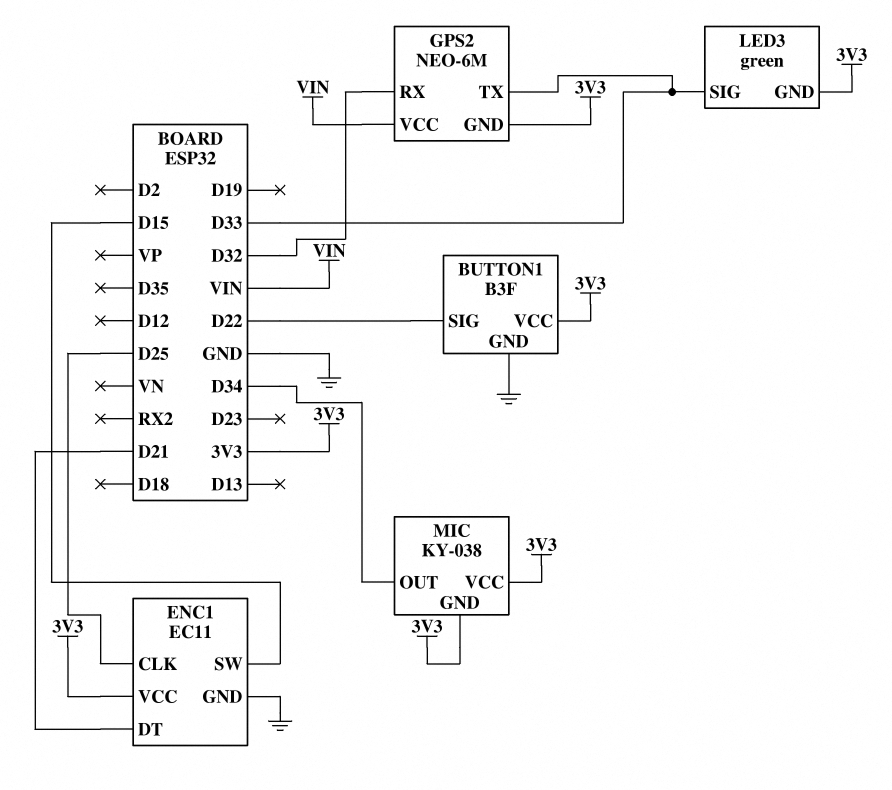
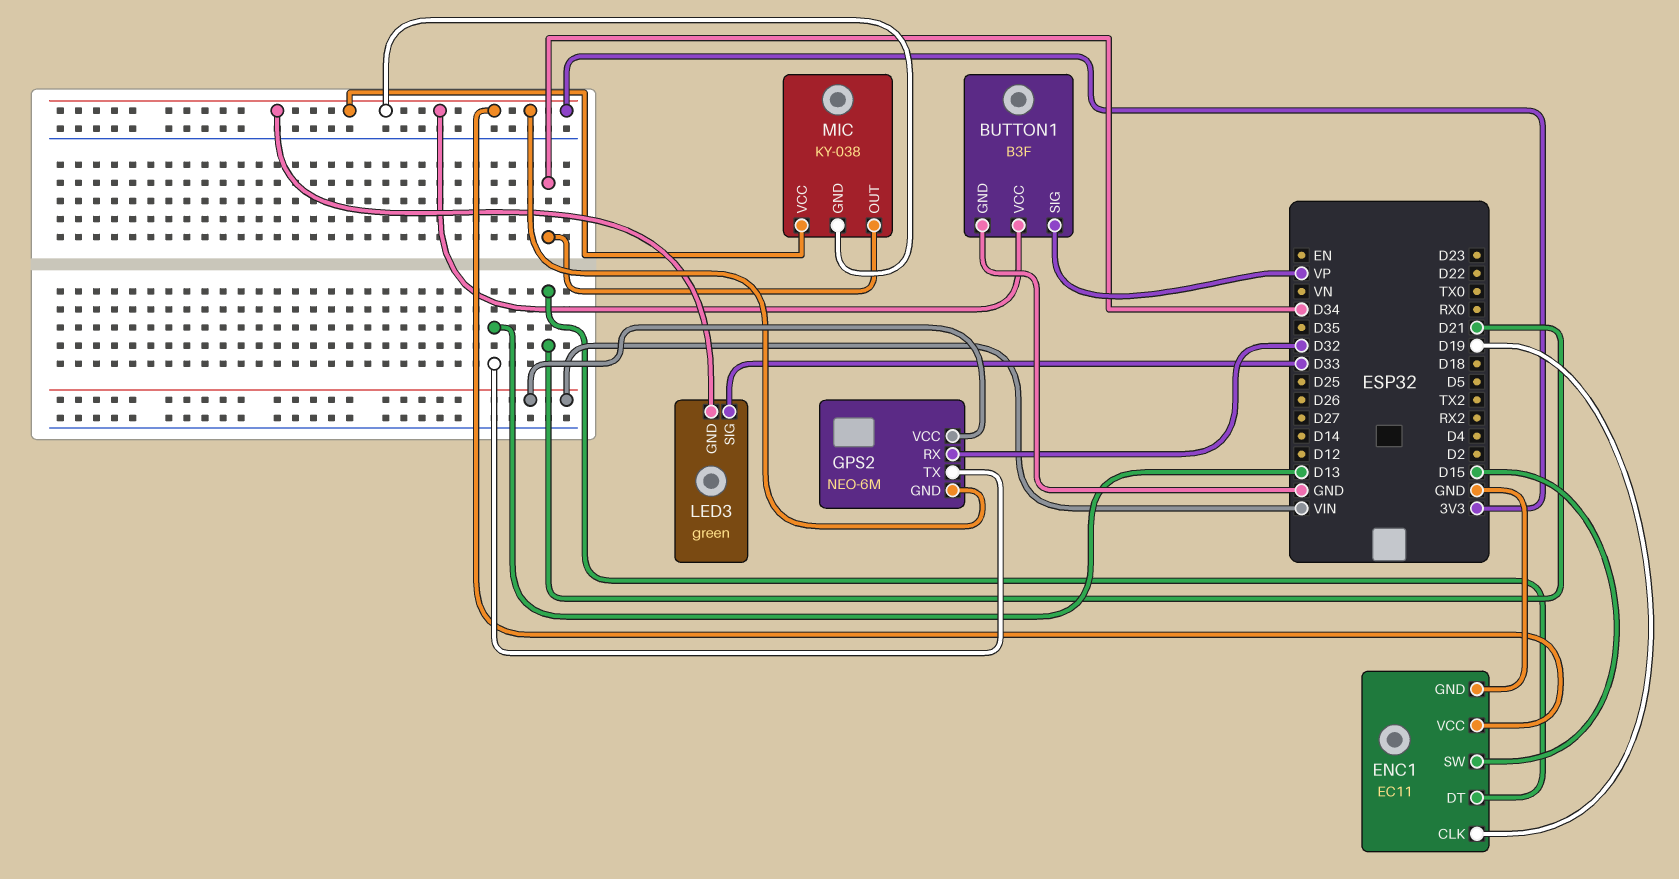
BUTTON1 pin SIG: D22 -> VP
ENC1 pin CLK: D25 -> D19
GPS2 pin TX: D33 -> D13

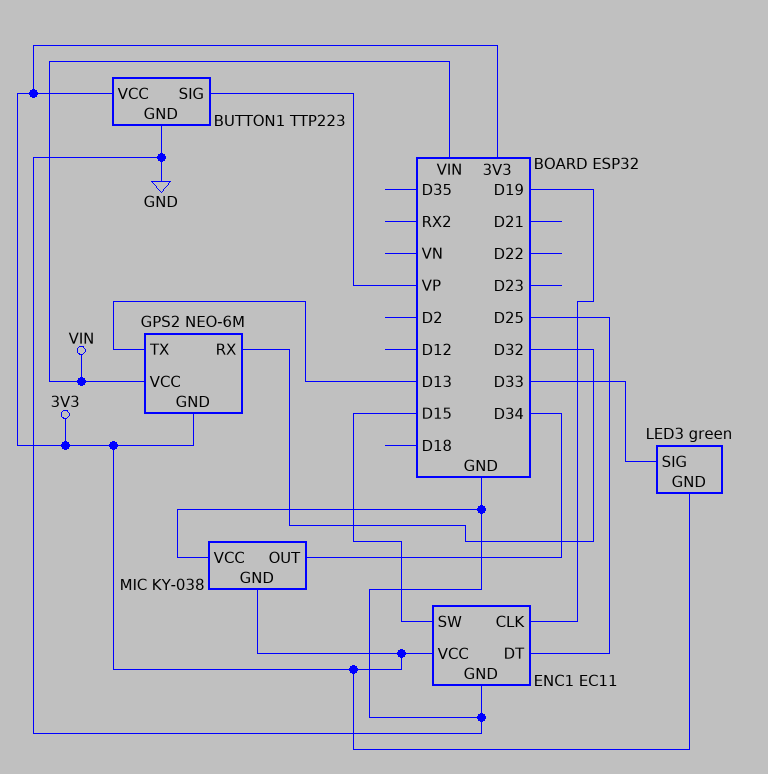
BUTTON1: B3F -> TTP223
ENC1 pin DT: D21 -> D25
MIC pin VCC: 3V3 -> GND

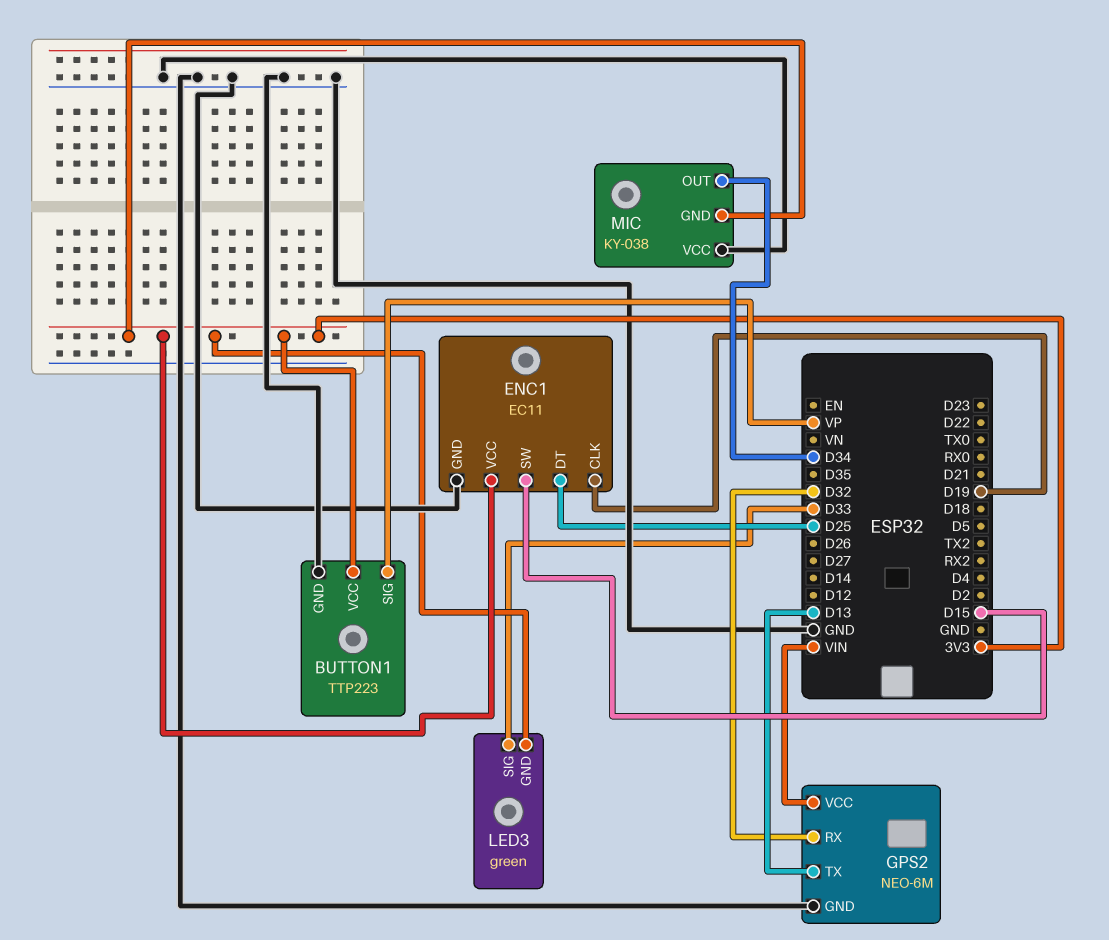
GPS2 pin GND: 3V3 -> GND

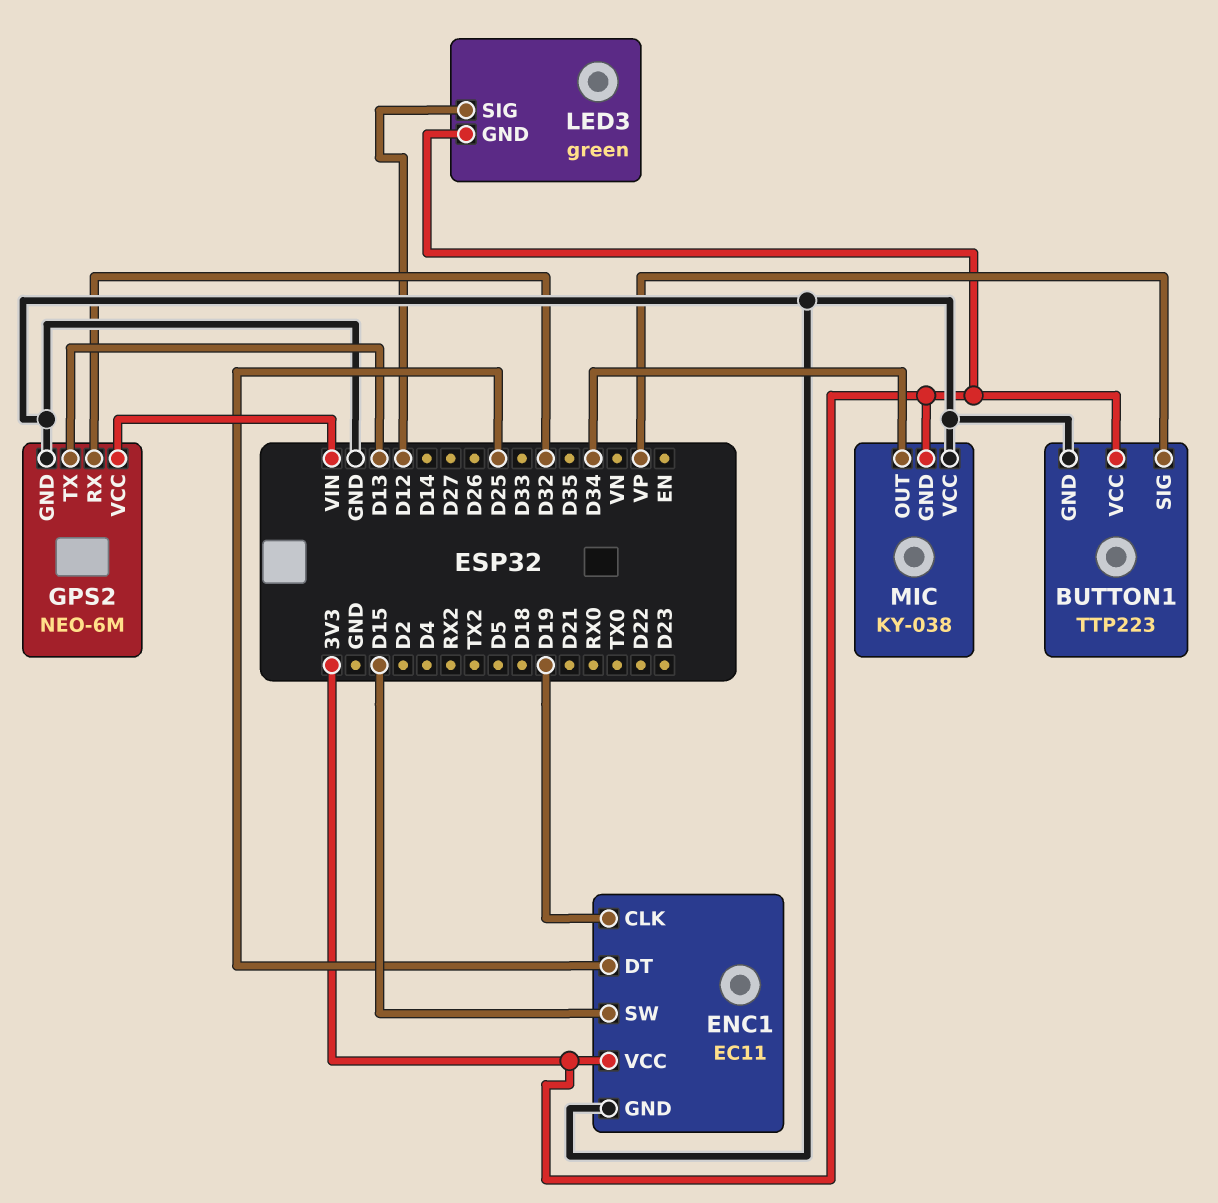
LED3 pin SIG: D33 -> D12

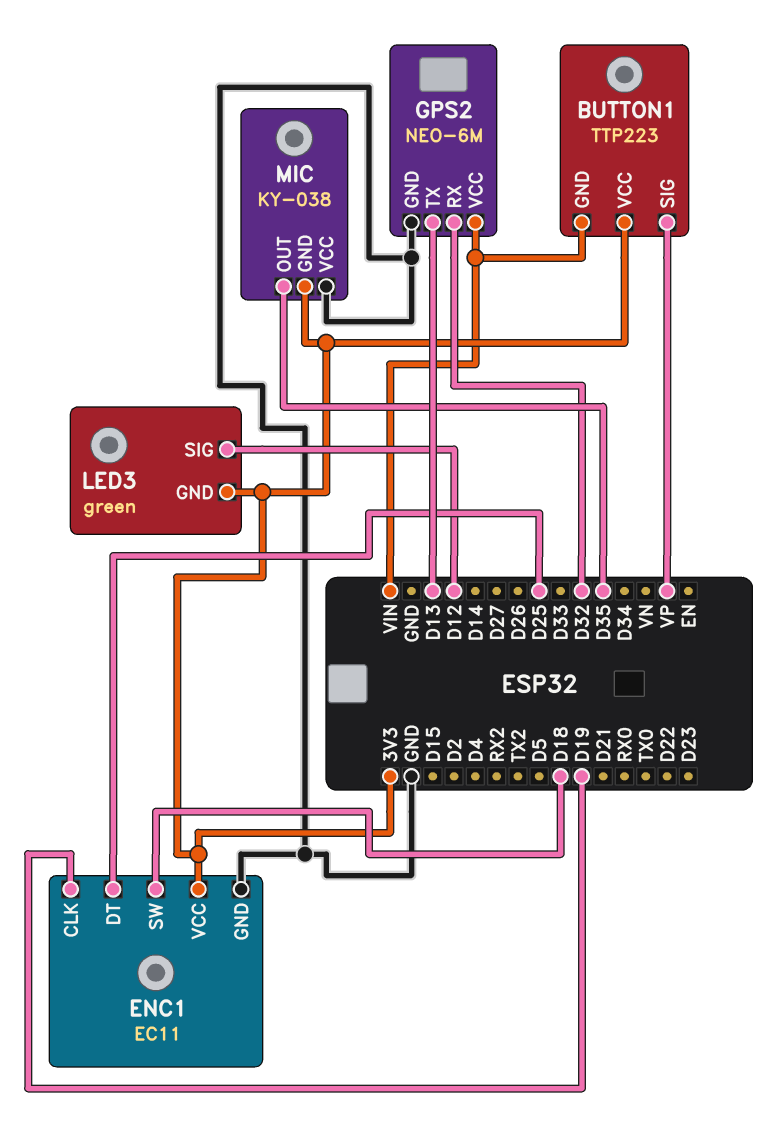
BUTTON1 pin GND: GND -> VIN
ENC1 pin SW: D15 -> D18
MIC pin OUT: D34 -> D35

